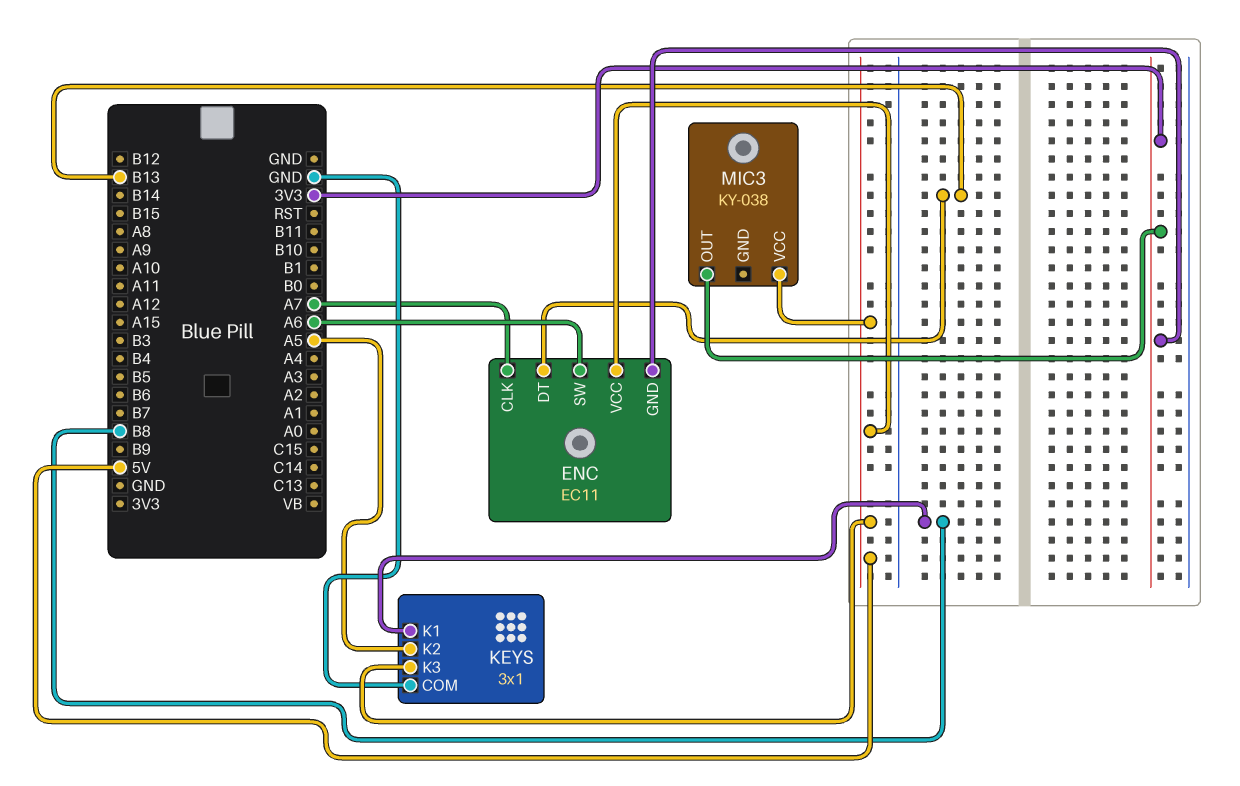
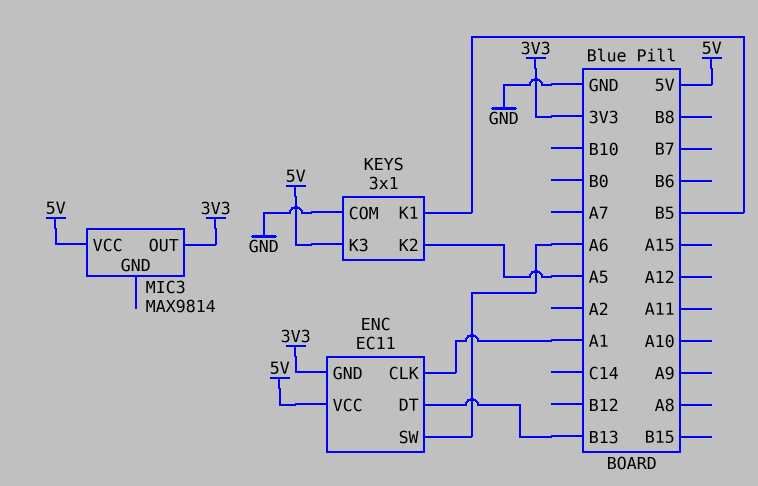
ENC pin CLK: A7 -> A1
KEYS pin K1: B8 -> B5
MIC3: KY-038 -> MAX9814

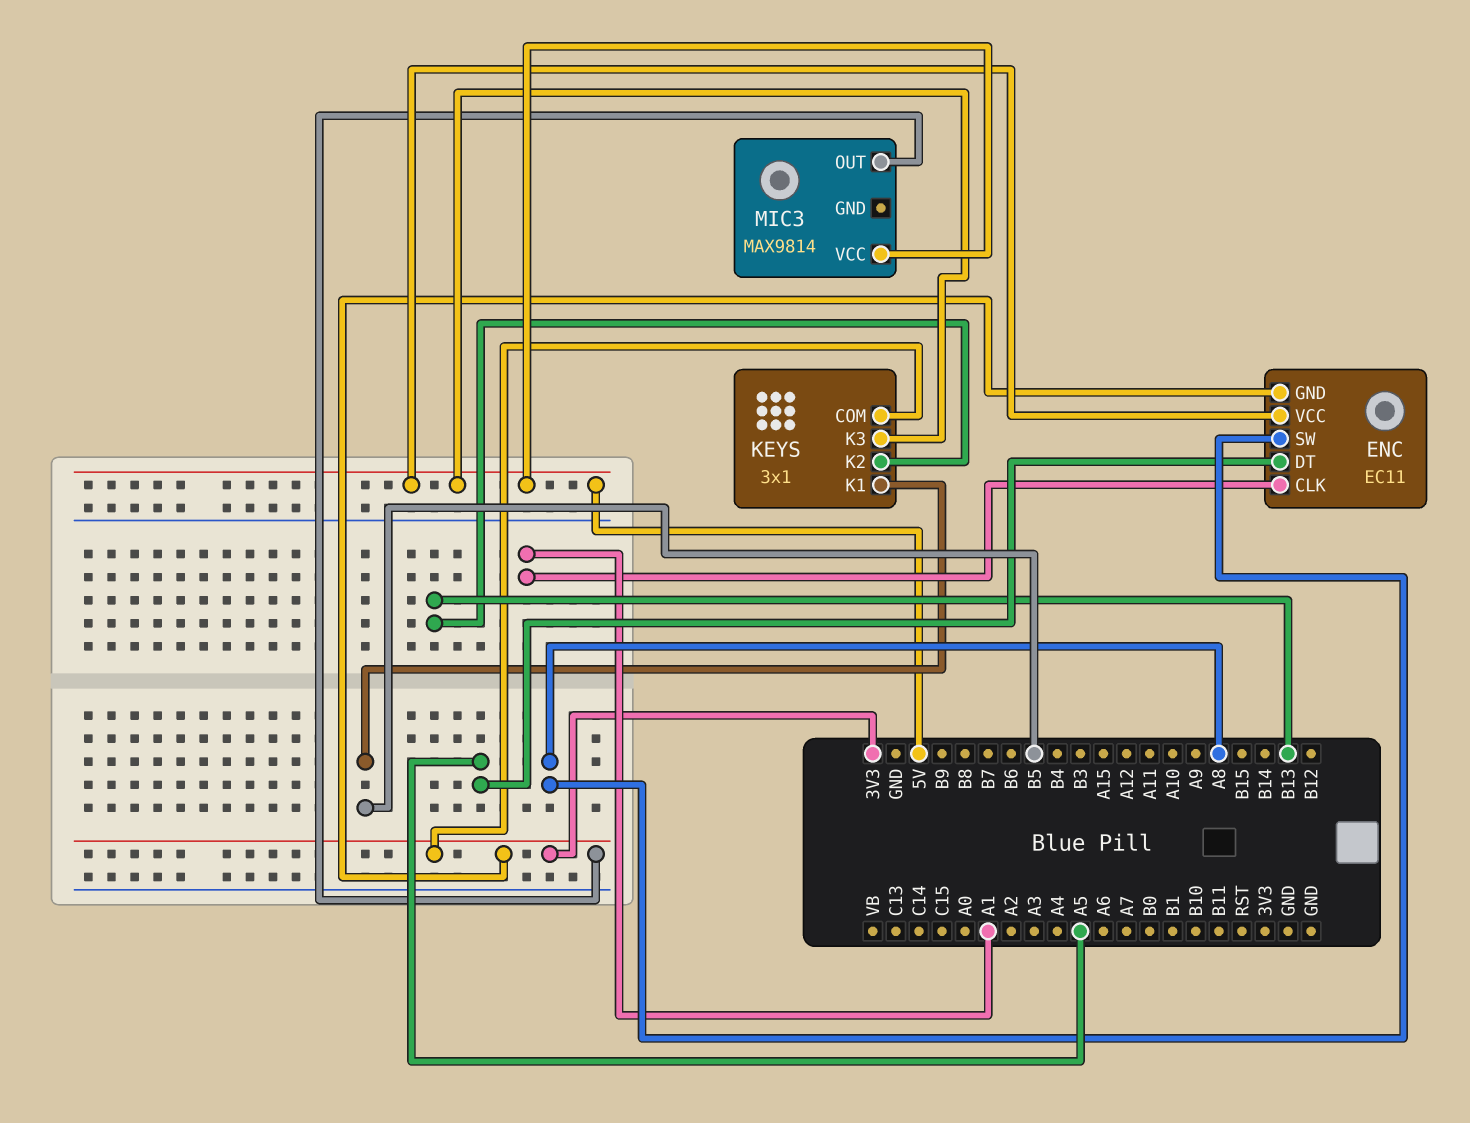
ENC pin DT: B13 -> A5
ENC pin SW: A6 -> A8
KEYS pin COM: GND -> 3V3
KEYS pin K2: A5 -> B13

